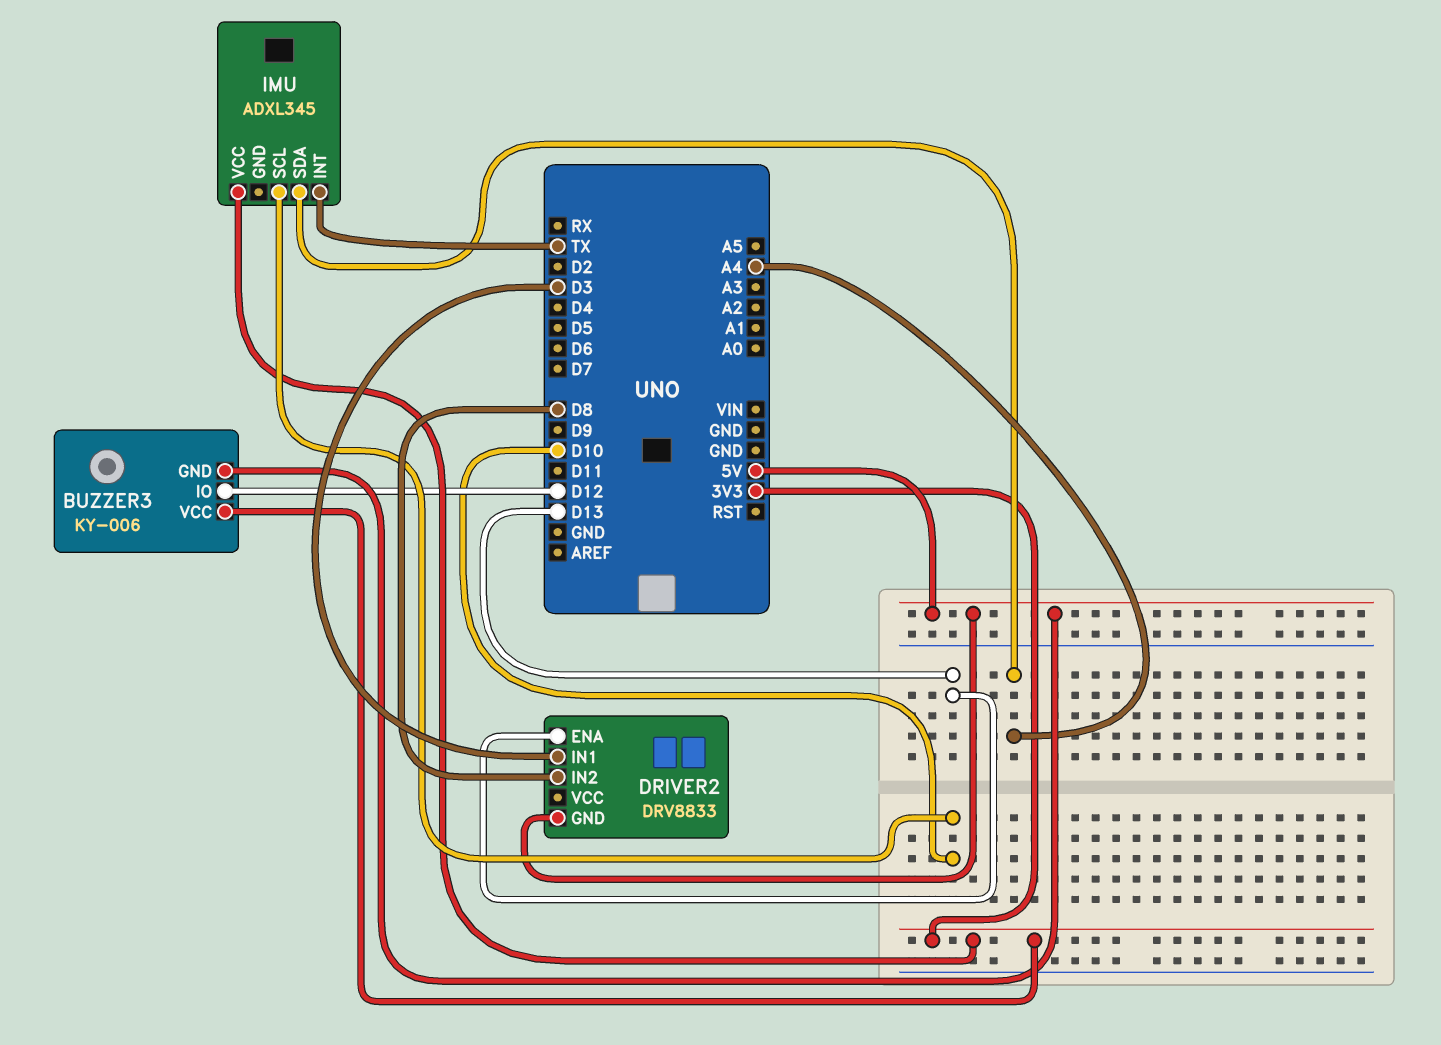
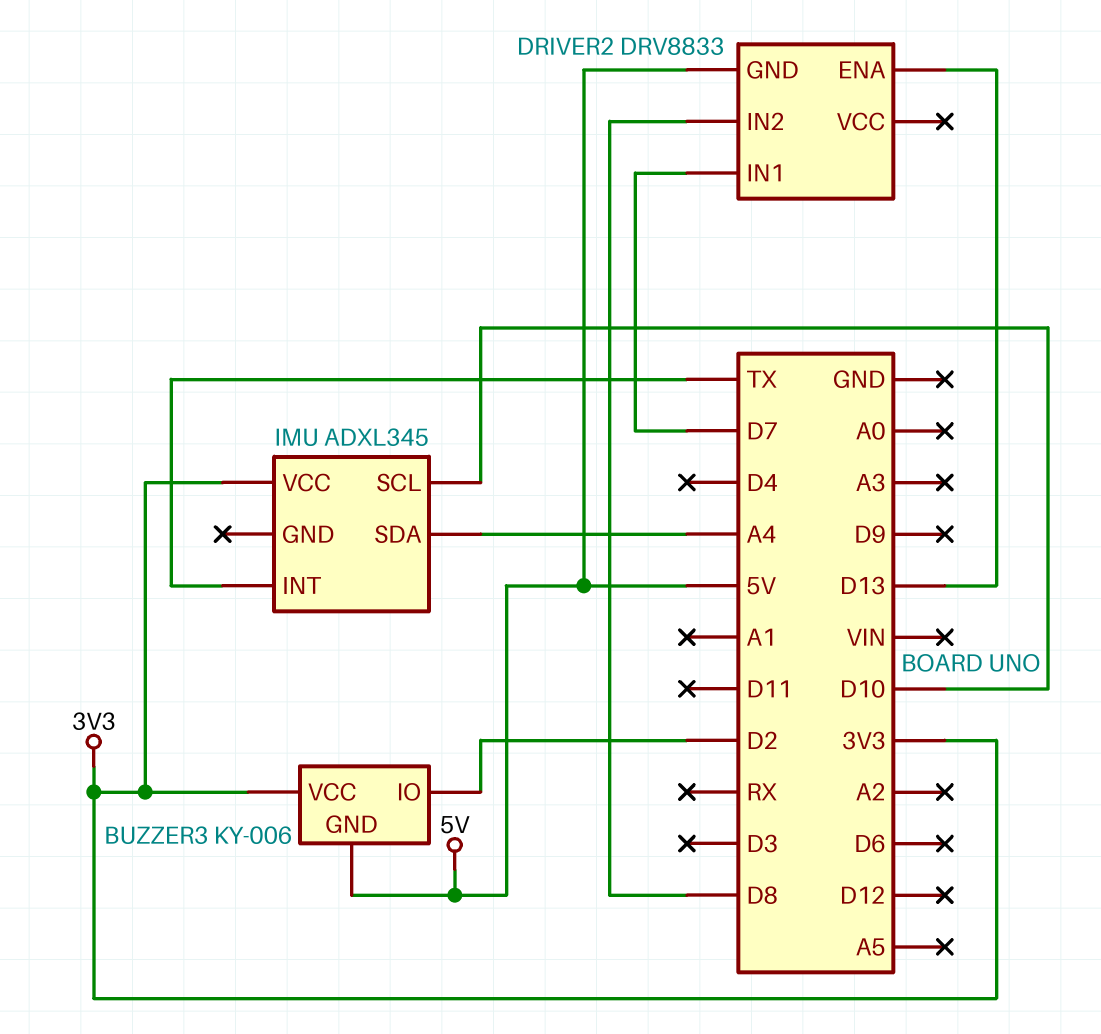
BUZZER3 pin IO: D12 -> D2
DRIVER2 pin IN1: D3 -> D7

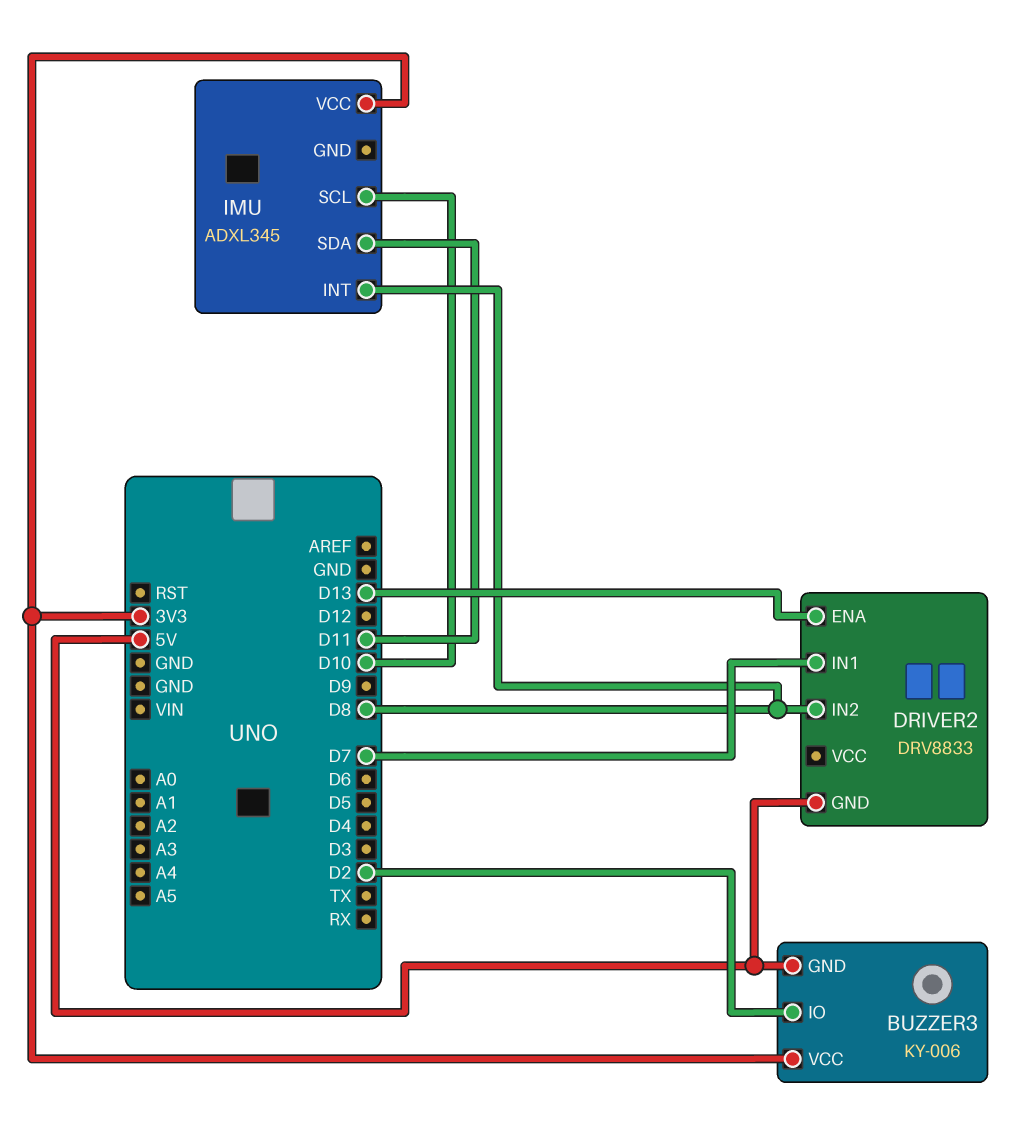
IMU pin INT: TX -> D8
IMU pin SDA: A4 -> D11

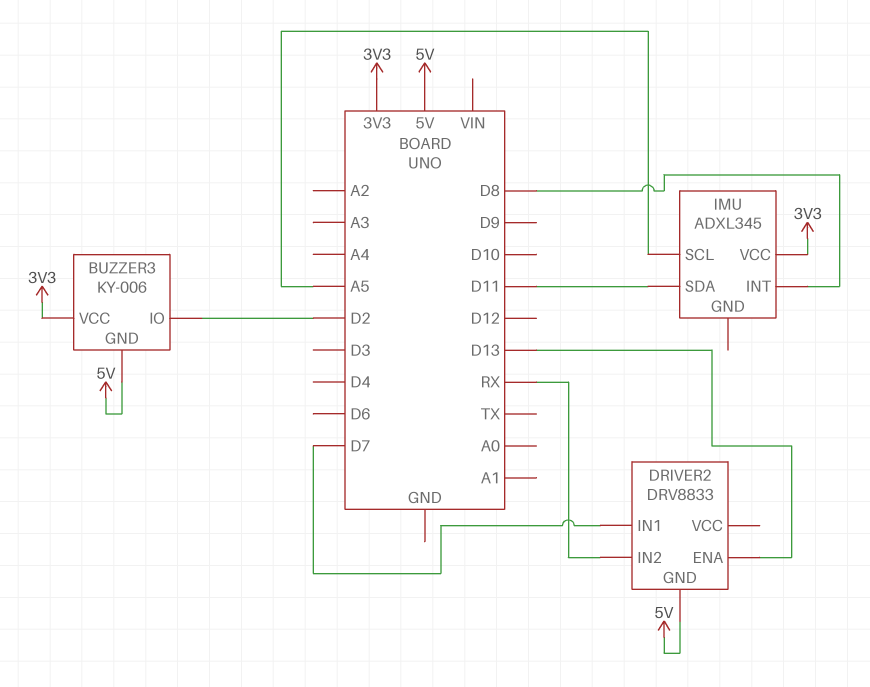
DRIVER2 pin IN2: D8 -> RX
IMU pin SCL: D10 -> A5

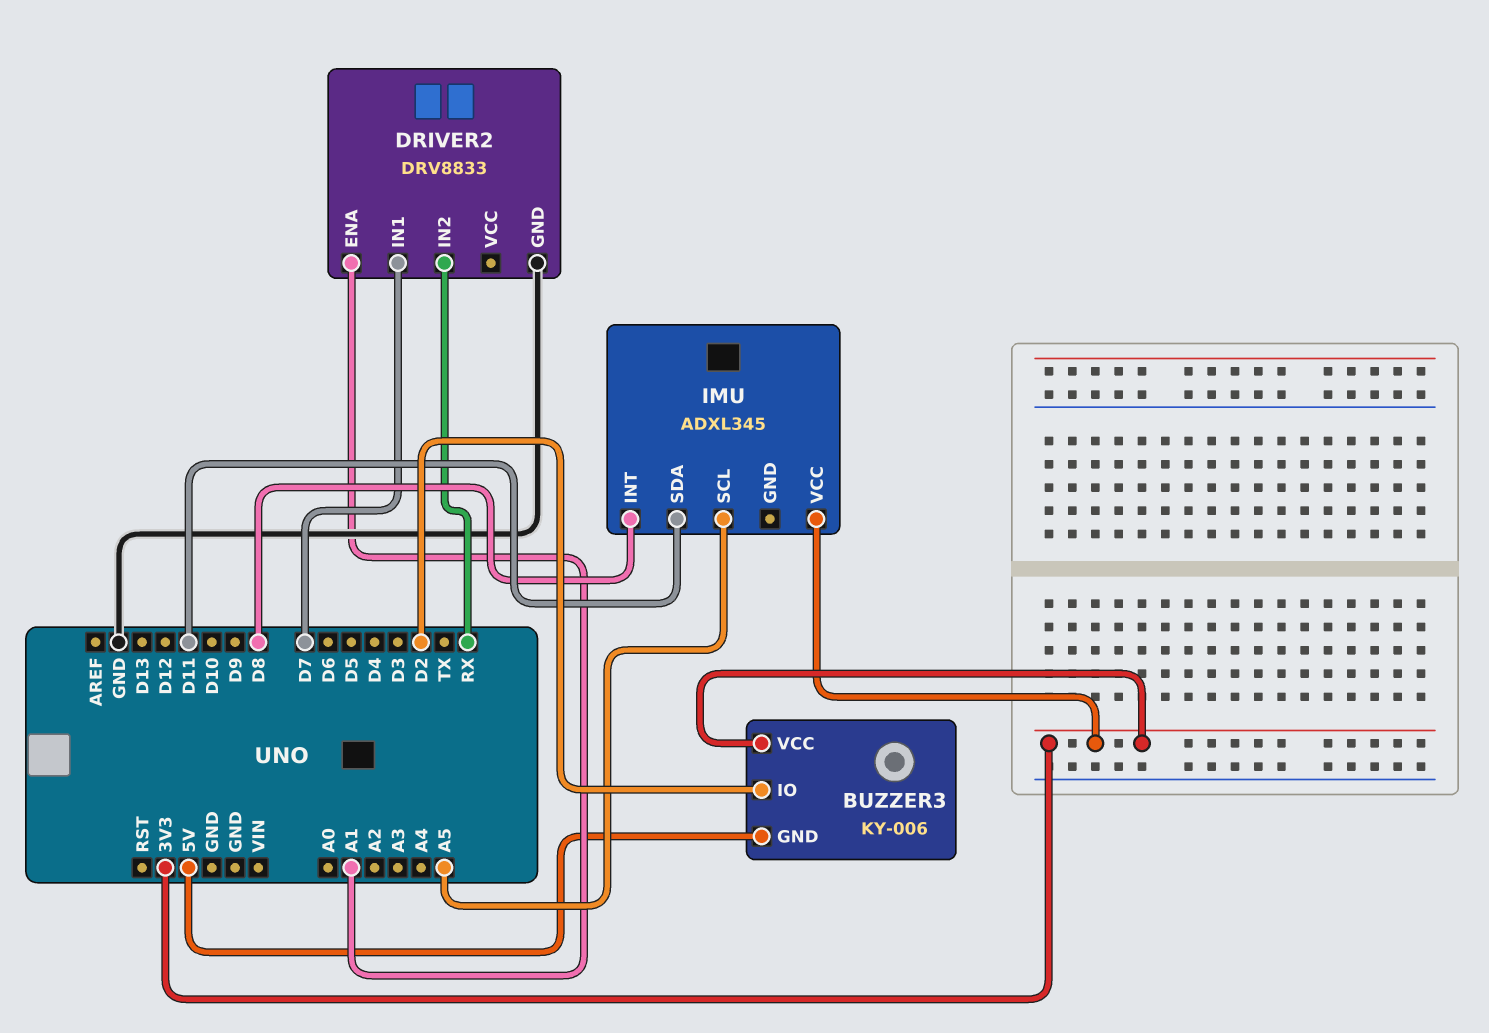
DRIVER2 pin ENA: D13 -> A1
DRIVER2 pin GND: 5V -> GND

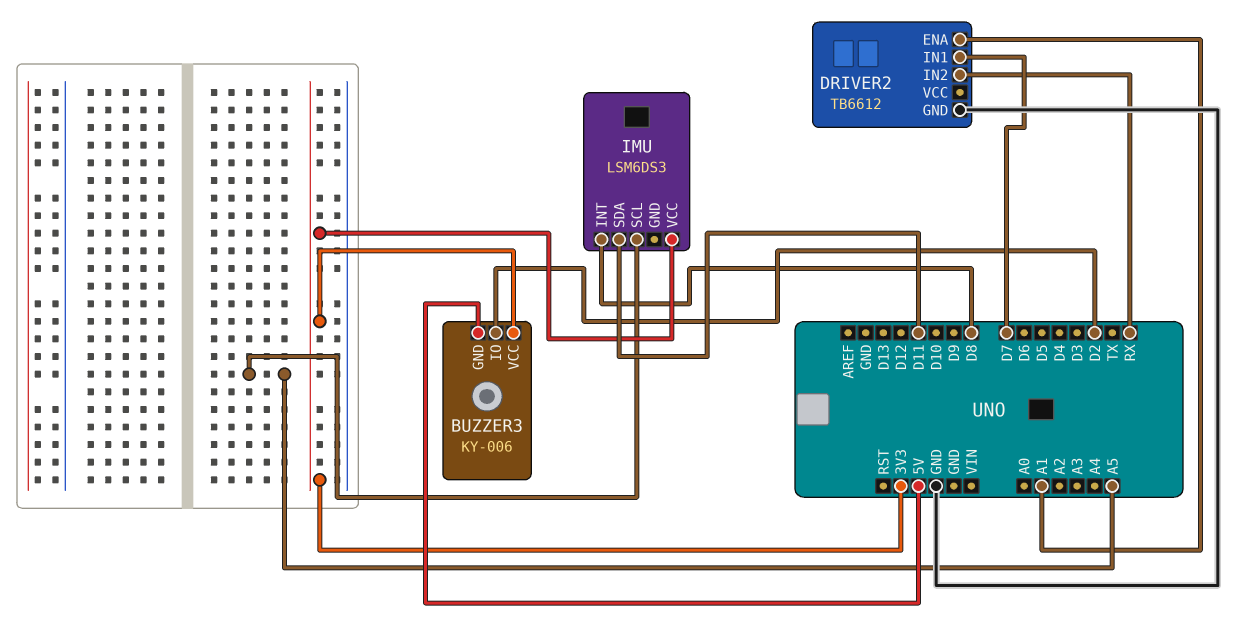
DRIVER2: DRV8833 -> TB6612
IMU: ADXL345 -> LSM6DS3

